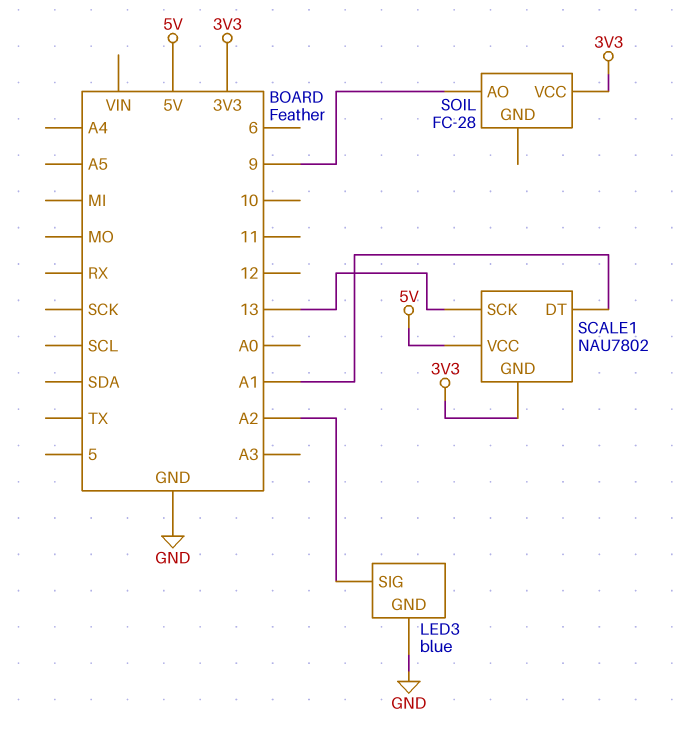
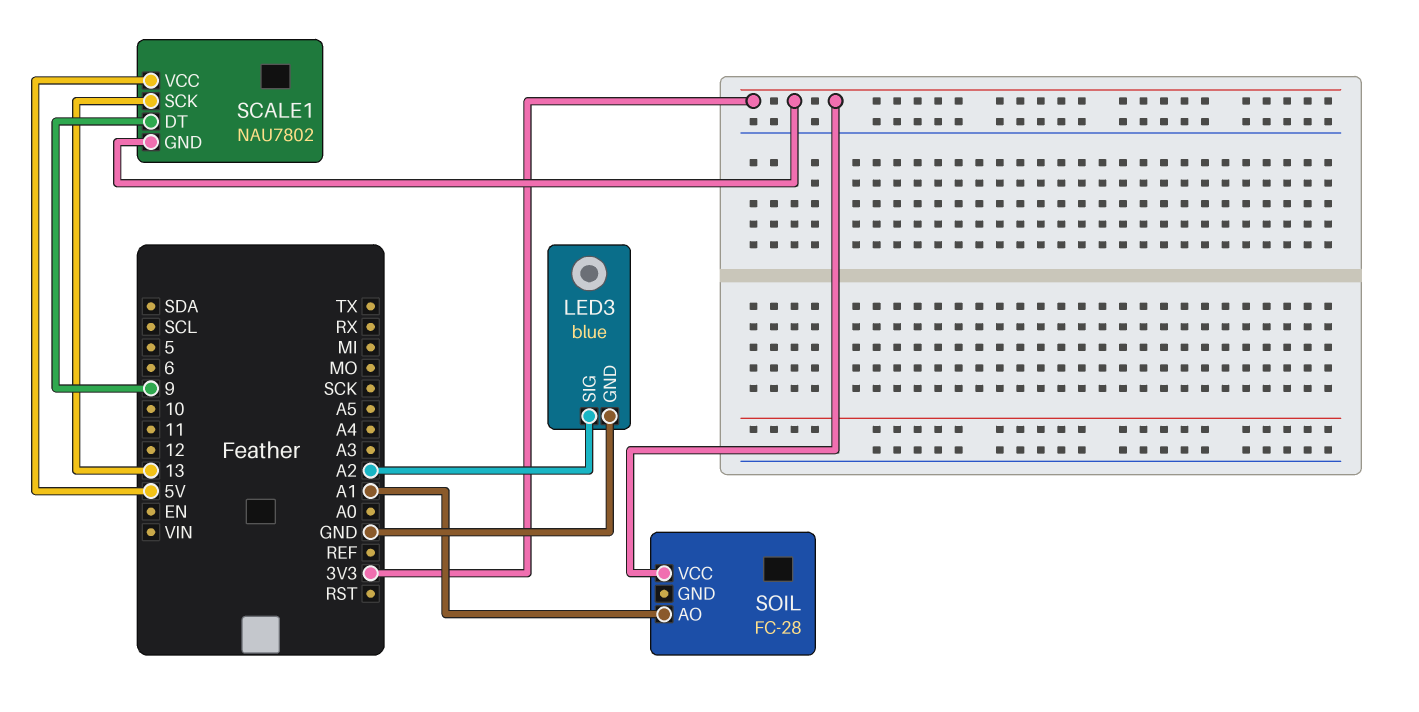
SCALE1 pin DT: A1 -> 9
SOIL pin AO: 9 -> A1

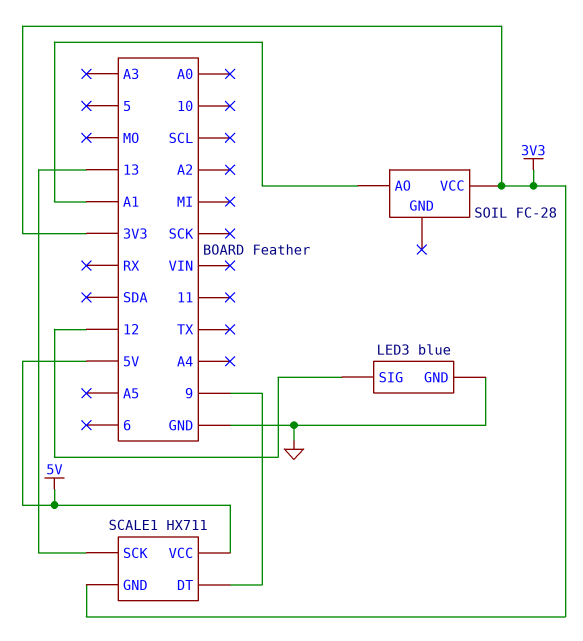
LED3 pin SIG: A2 -> 12
SCALE1: NAU7802 -> HX711

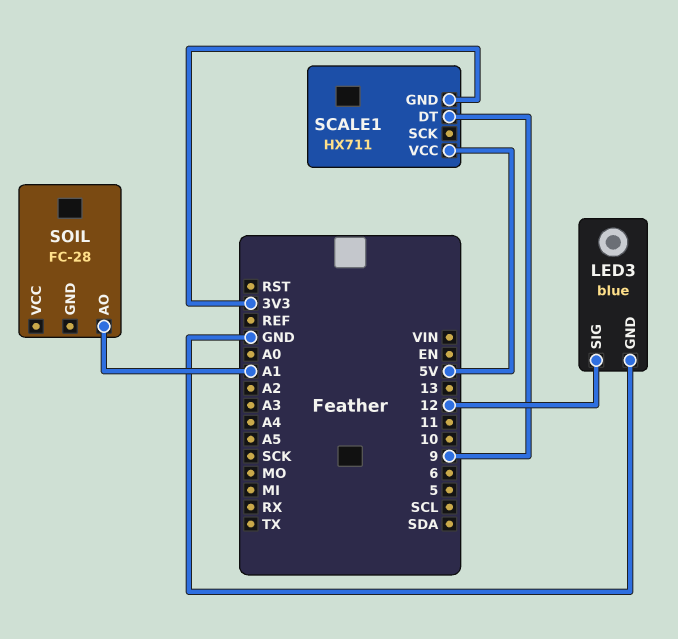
SCALE1 pin SCK: 13 -> none
SOIL pin VCC: 3V3 -> none

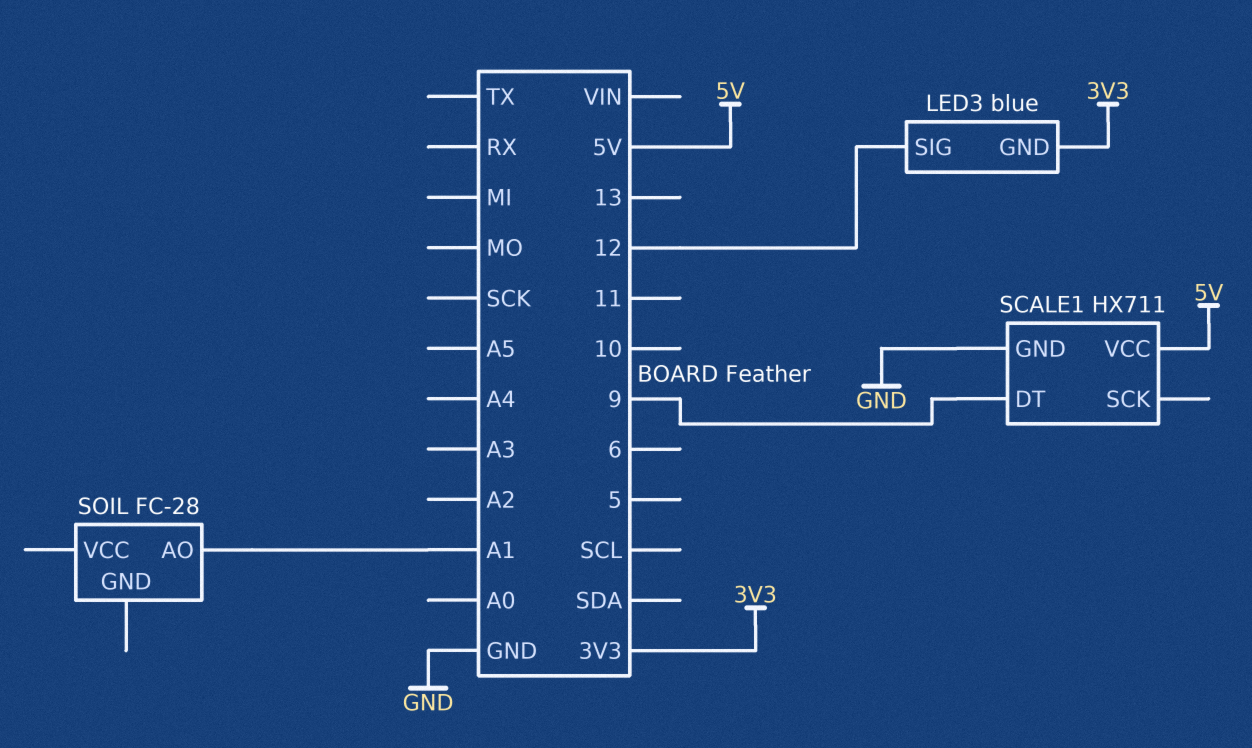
LED3 pin GND: GND -> 3V3
SCALE1 pin GND: 3V3 -> GND

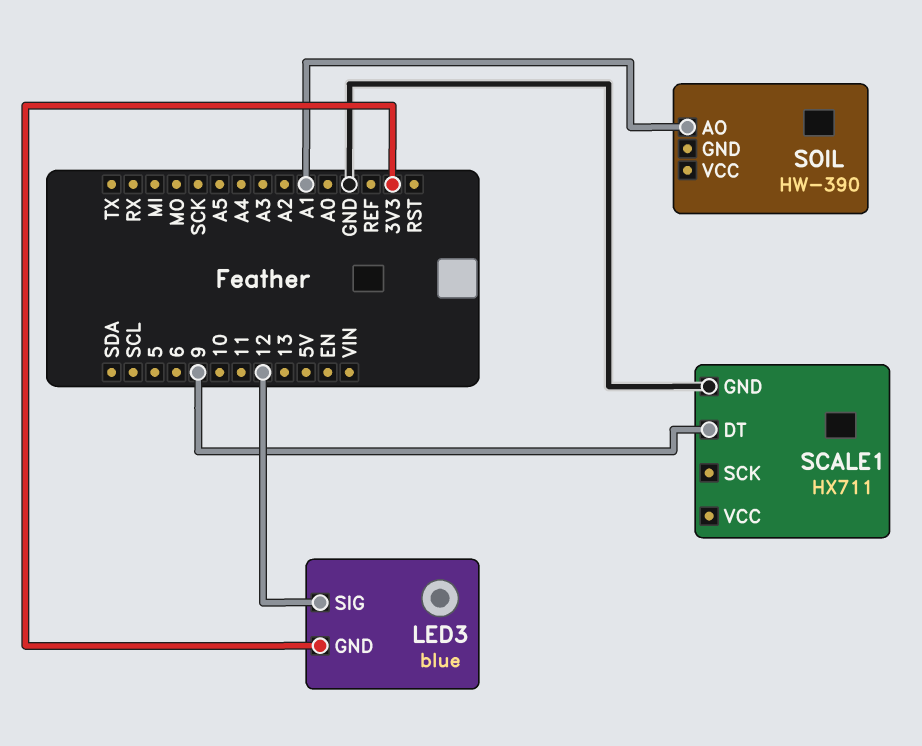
SCALE1 pin VCC: 5V -> none
SOIL: FC-28 -> HW-390

